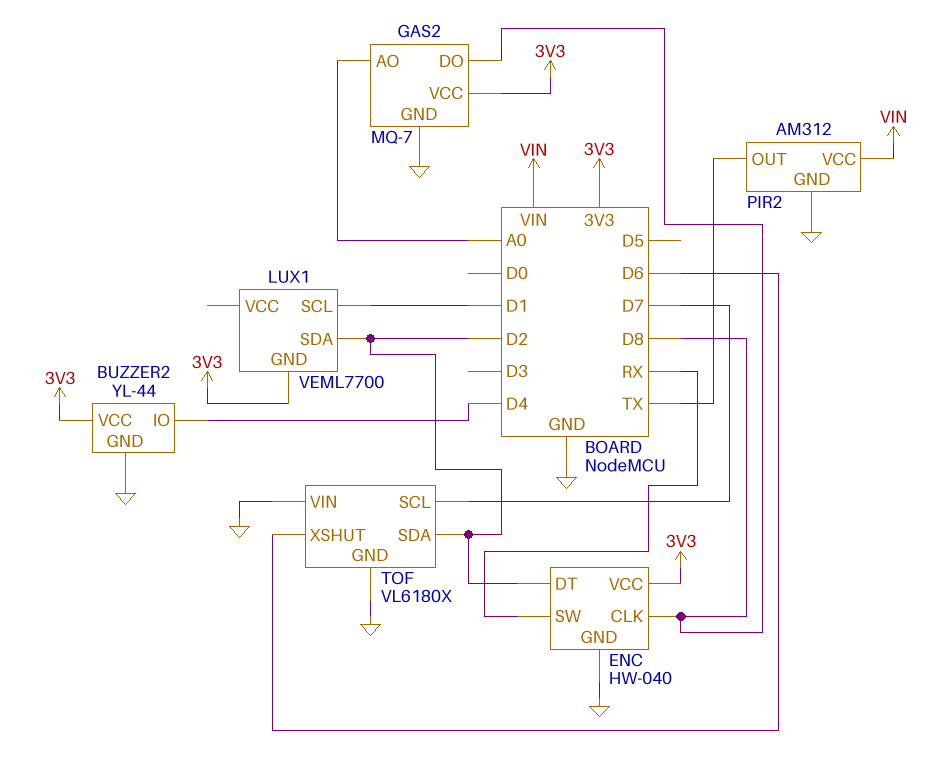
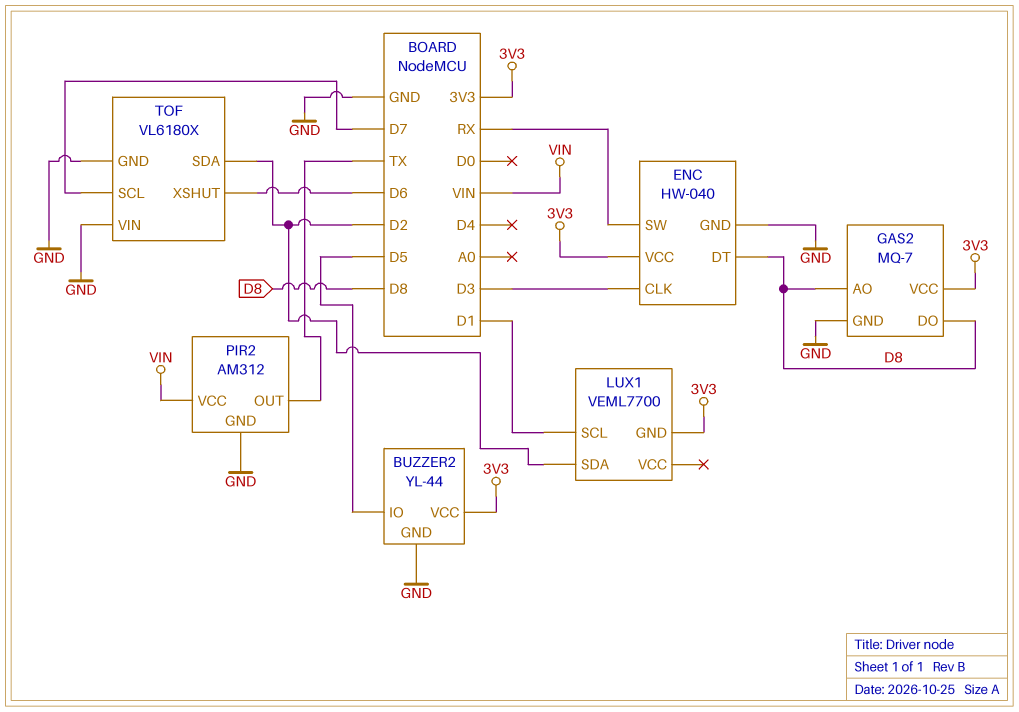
BUZZER2 pin IO: D4 -> D5
ENC pin CLK: D8 -> D3
ENC pin DT: D2 -> D8
GAS2 pin AO: A0 -> D8

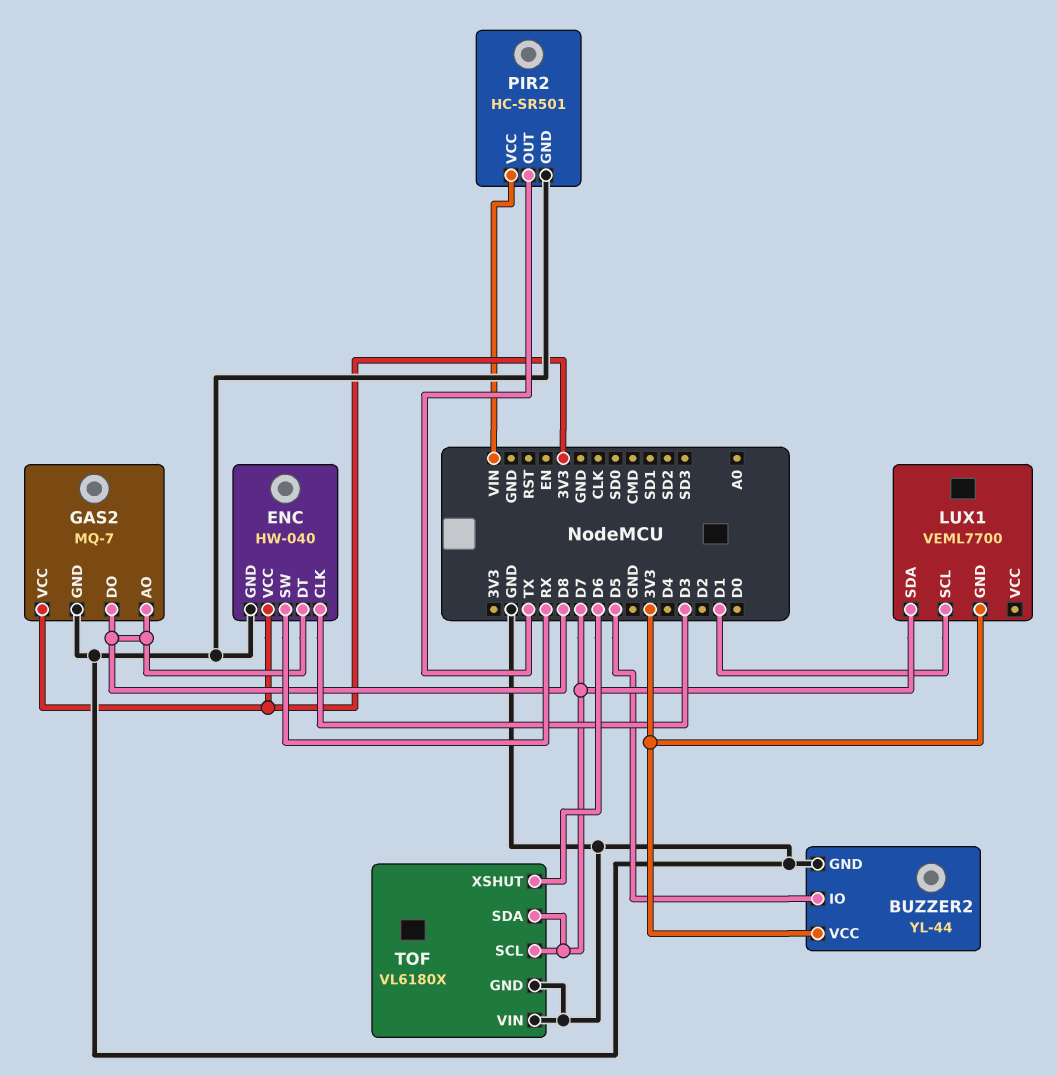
LUX1 pin SDA: D2 -> D7
PIR2: AM312 -> HC-SR501
TOF pin SDA: D2 -> D7

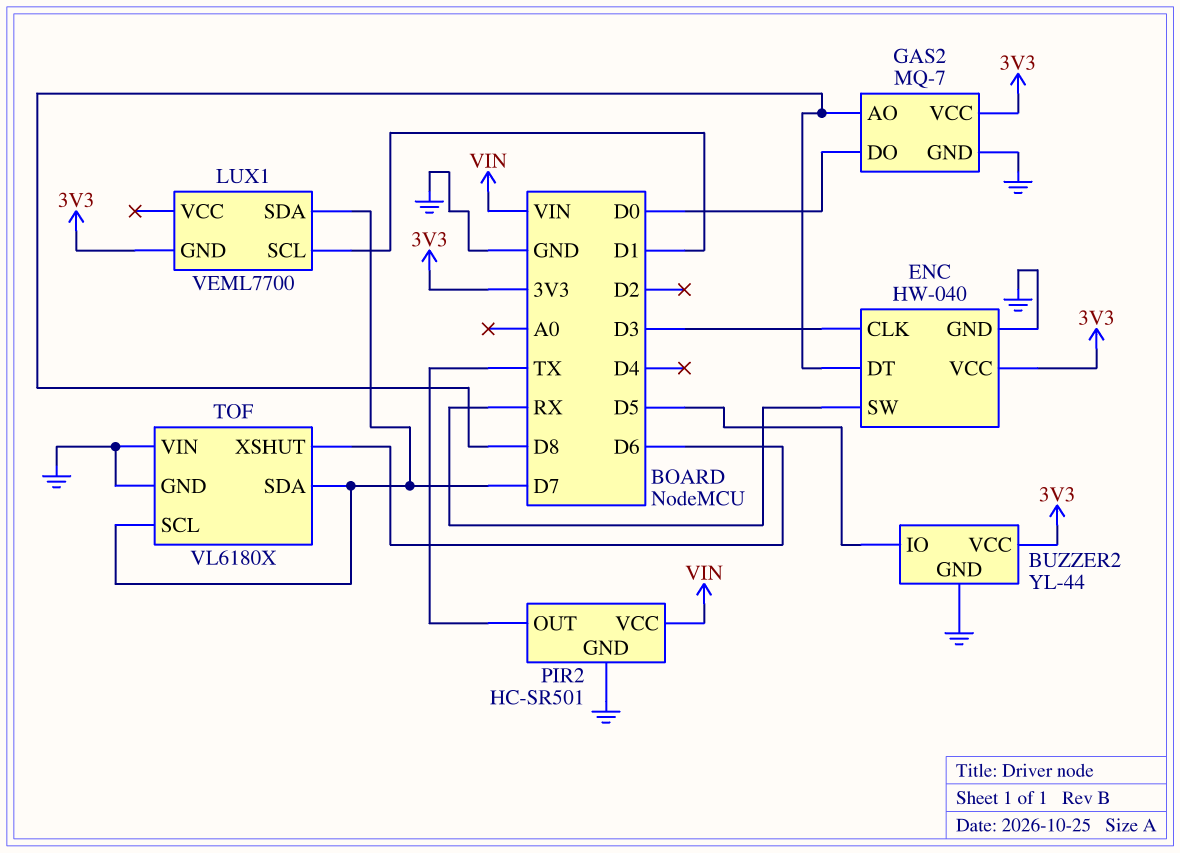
GAS2 pin DO: D8 -> D0

